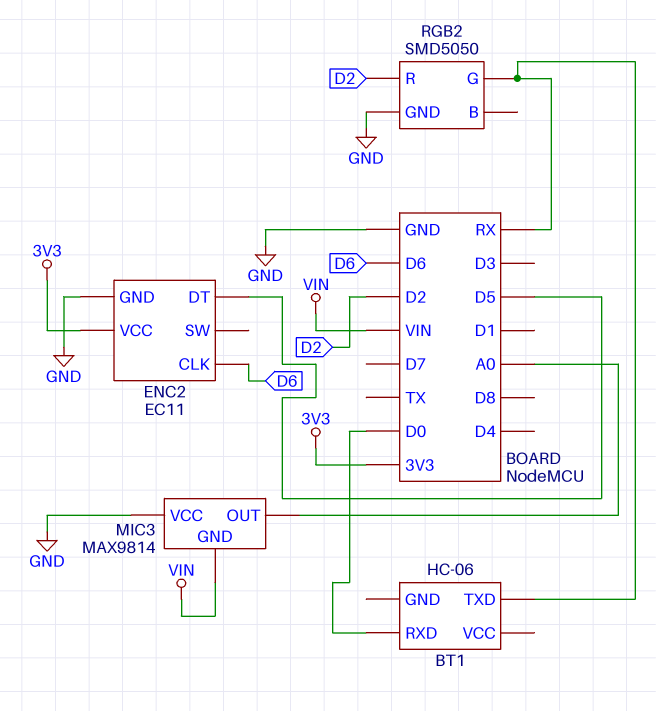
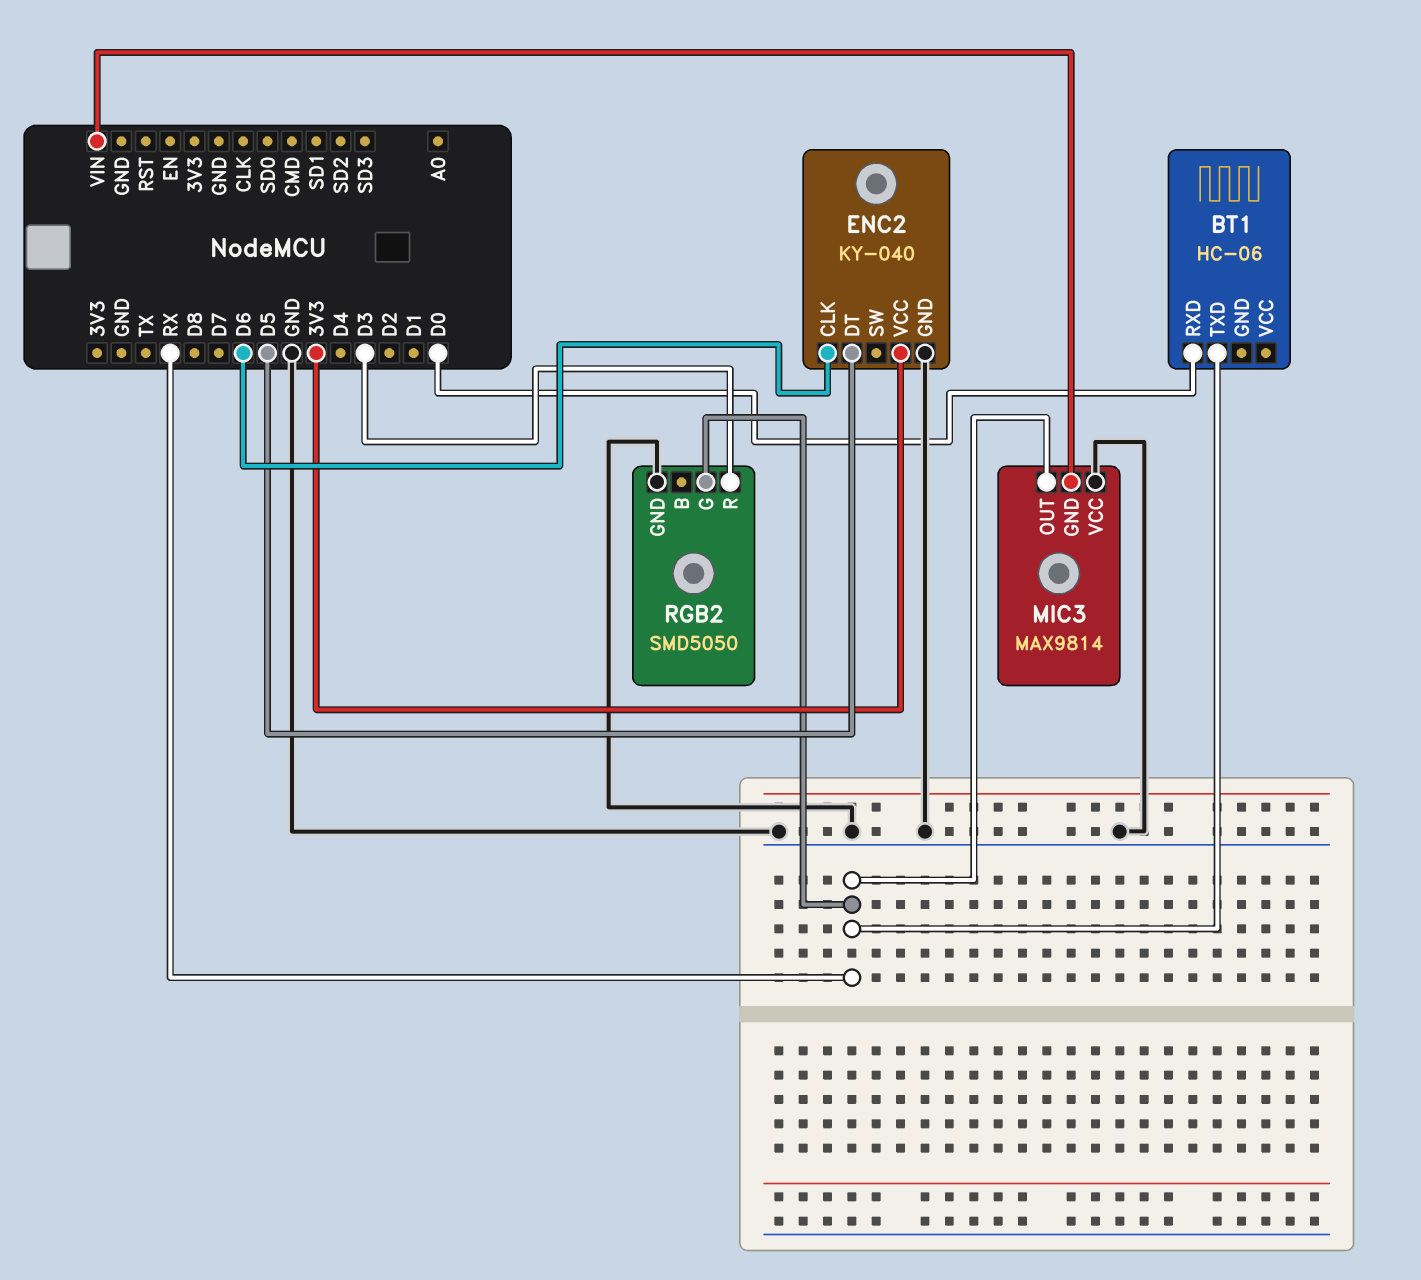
ENC2: EC11 -> KY-040
MIC3 pin OUT: A0 -> RX
RGB2 pin R: D2 -> D3

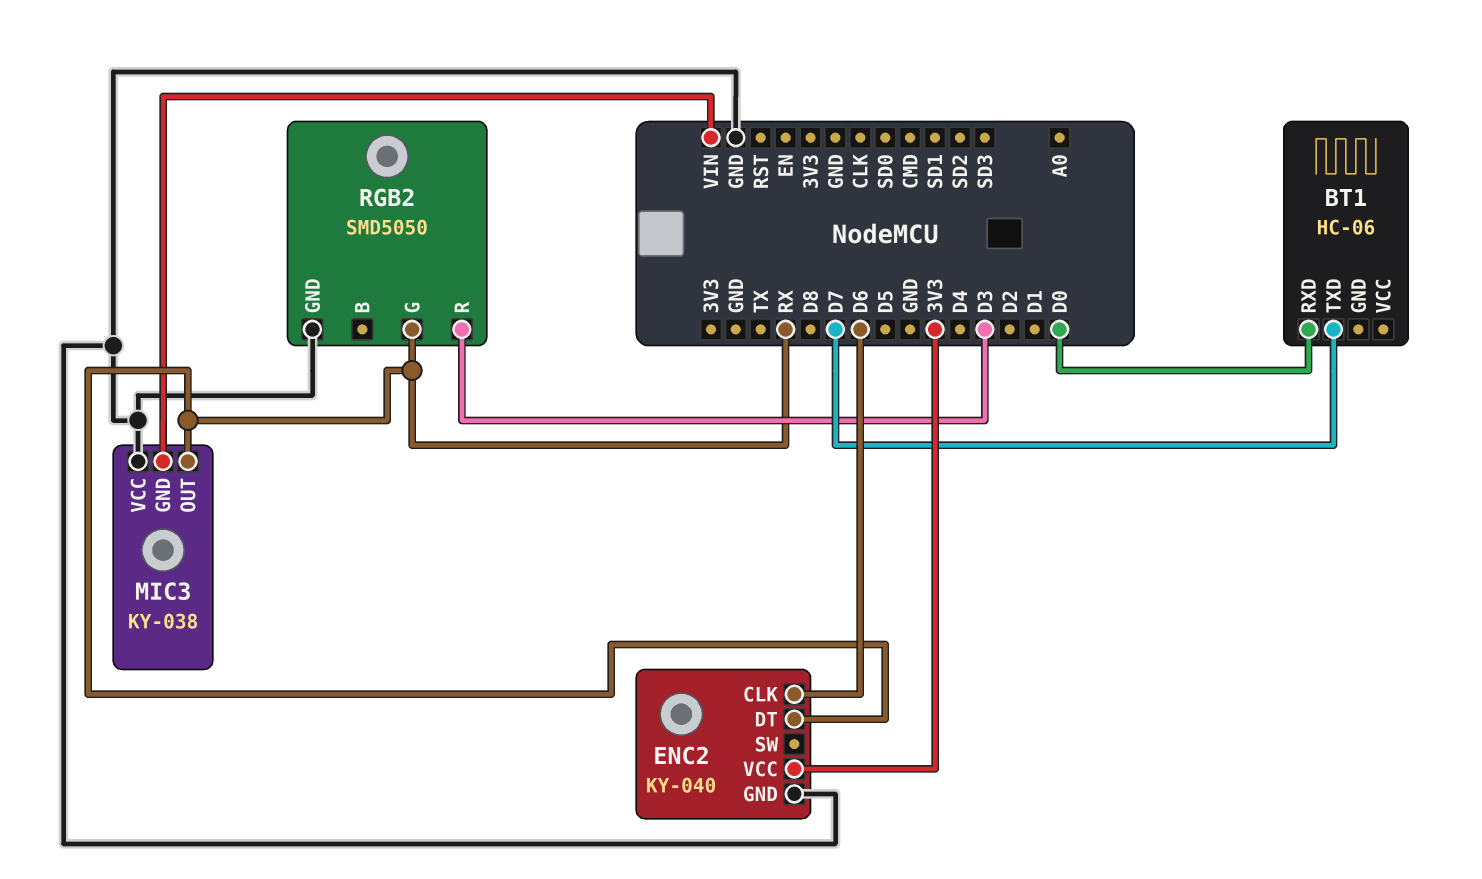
BT1 pin TXD: RX -> D7
ENC2 pin DT: D5 -> RX
MIC3: MAX9814 -> KY-038

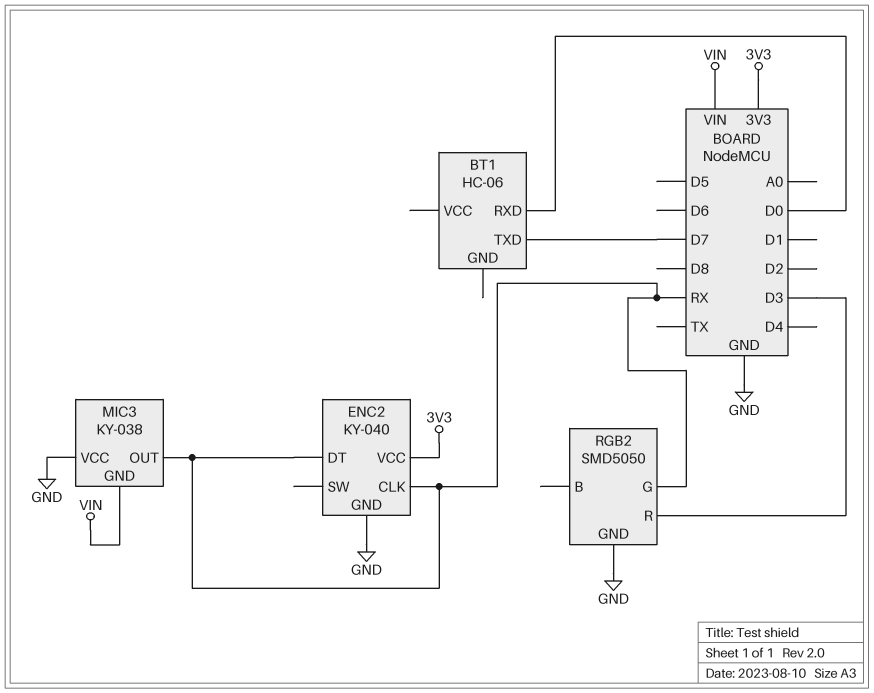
ENC2 pin CLK: D6 -> RX

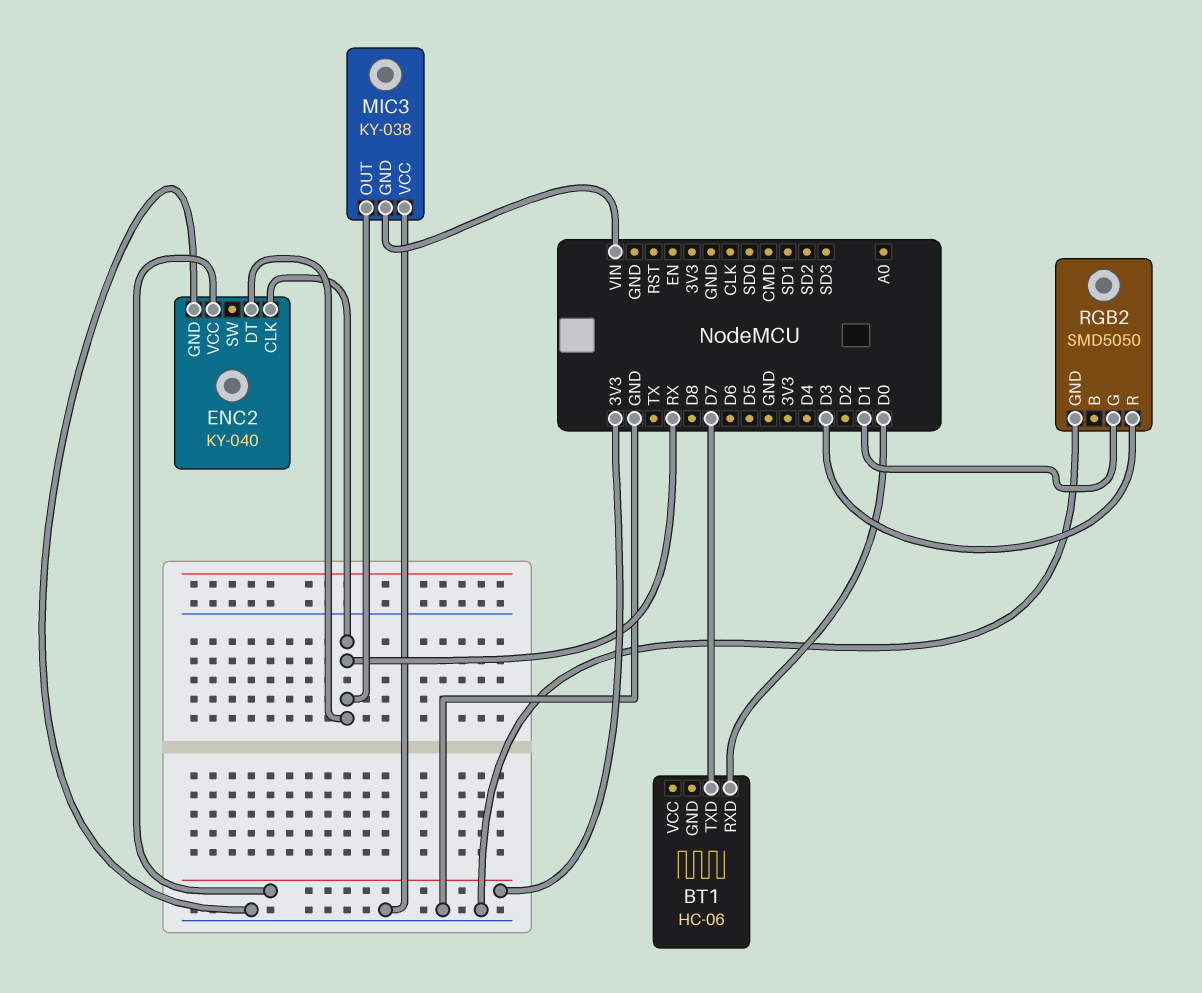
RGB2 pin G: RX -> D1

